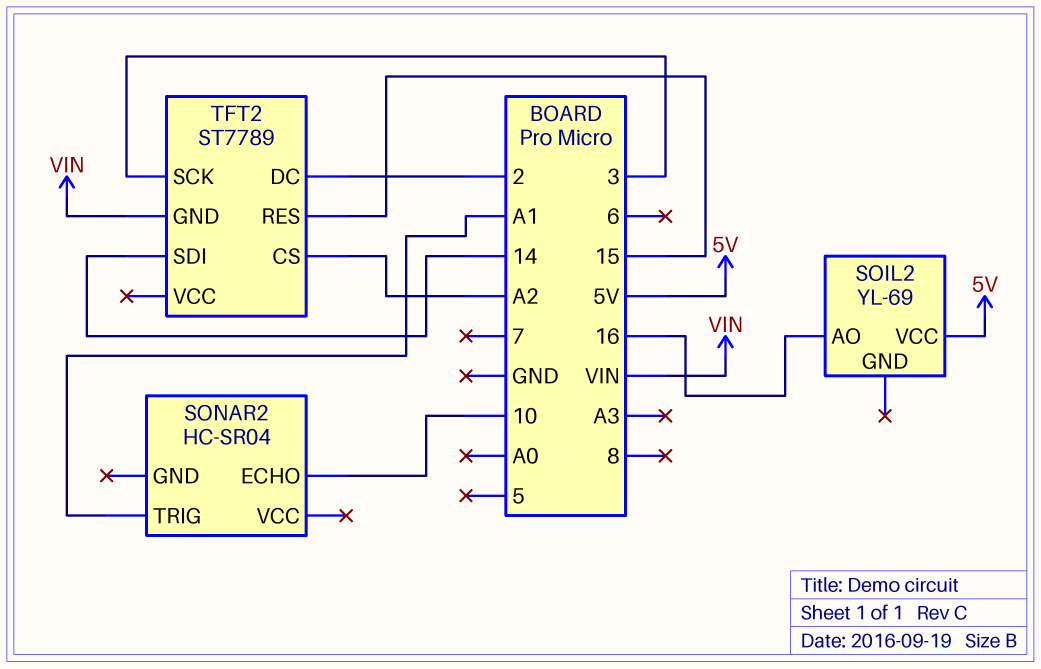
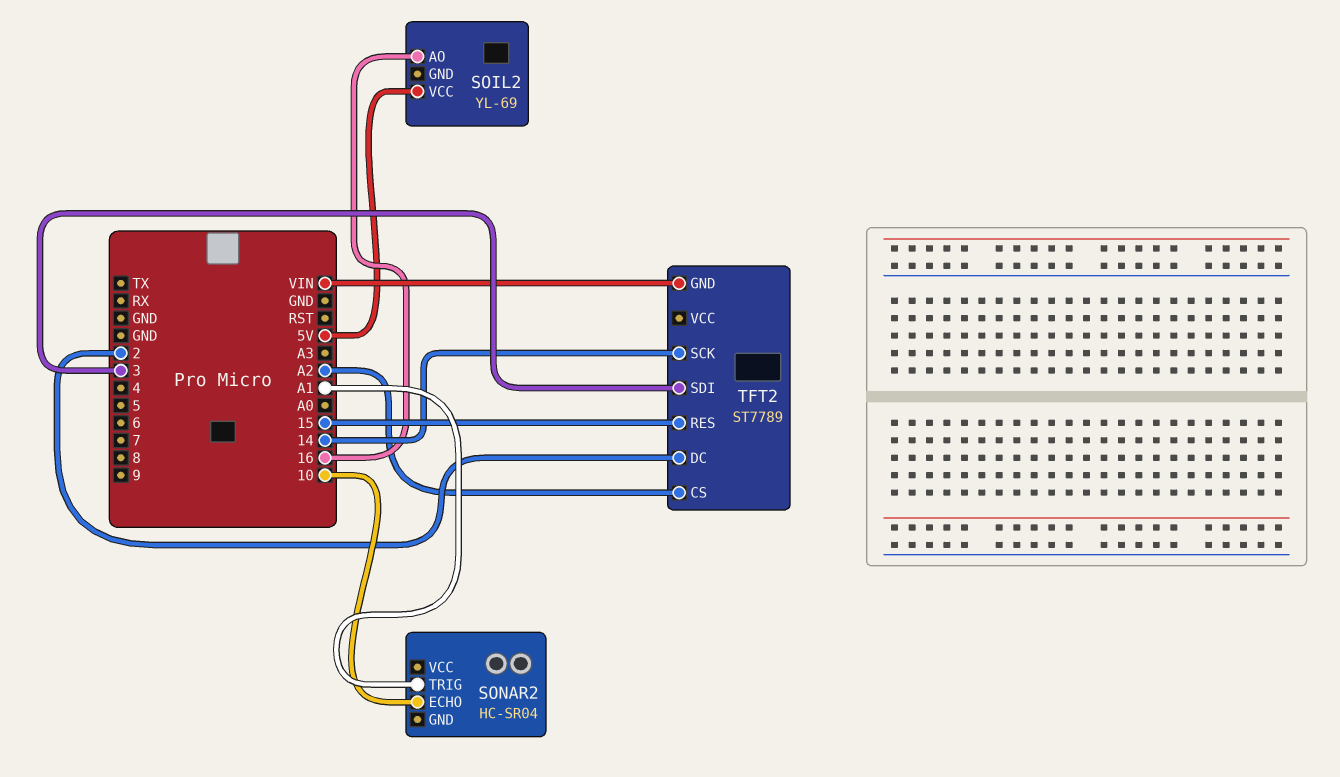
TFT2 pin SCK: 3 -> 14
TFT2 pin SDI: 14 -> 3

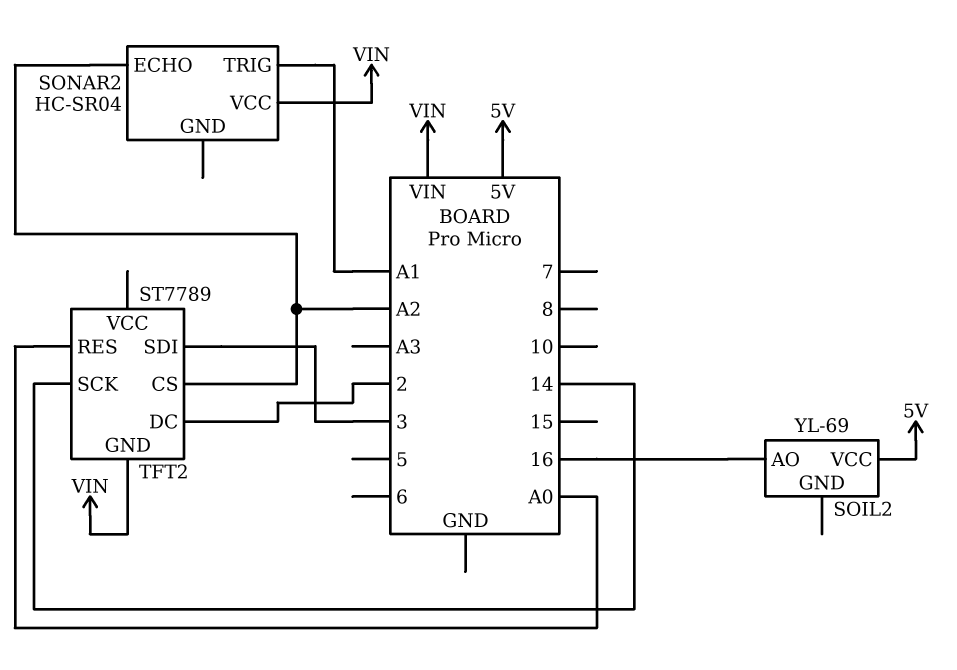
SONAR2 pin ECHO: 10 -> A2
SONAR2 pin VCC: none -> VIN
TFT2 pin RES: 15 -> A0

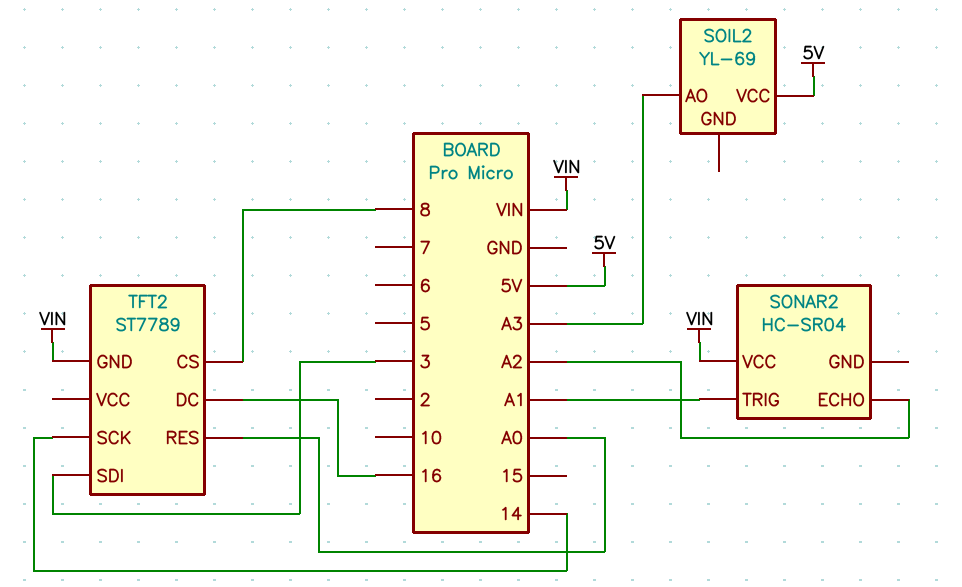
SOIL2 pin AO: 16 -> A3
TFT2 pin CS: A2 -> 8
TFT2 pin DC: 2 -> 16

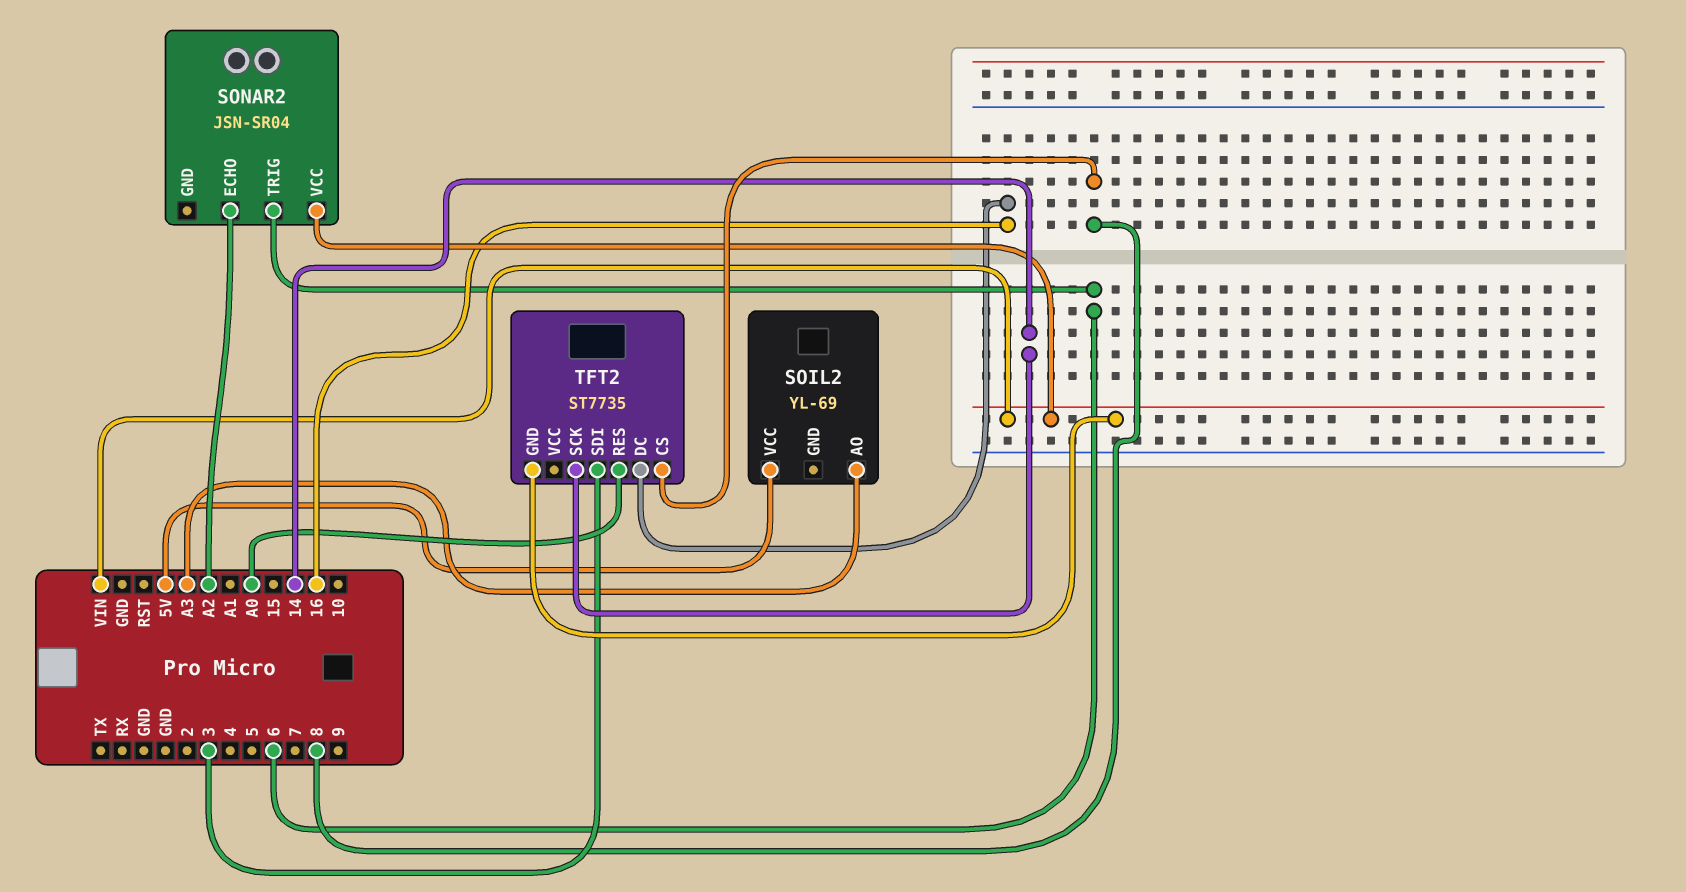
SONAR2: HC-SR04 -> JSN-SR04
SONAR2 pin TRIG: A1 -> 6
TFT2: ST7789 -> ST7735

